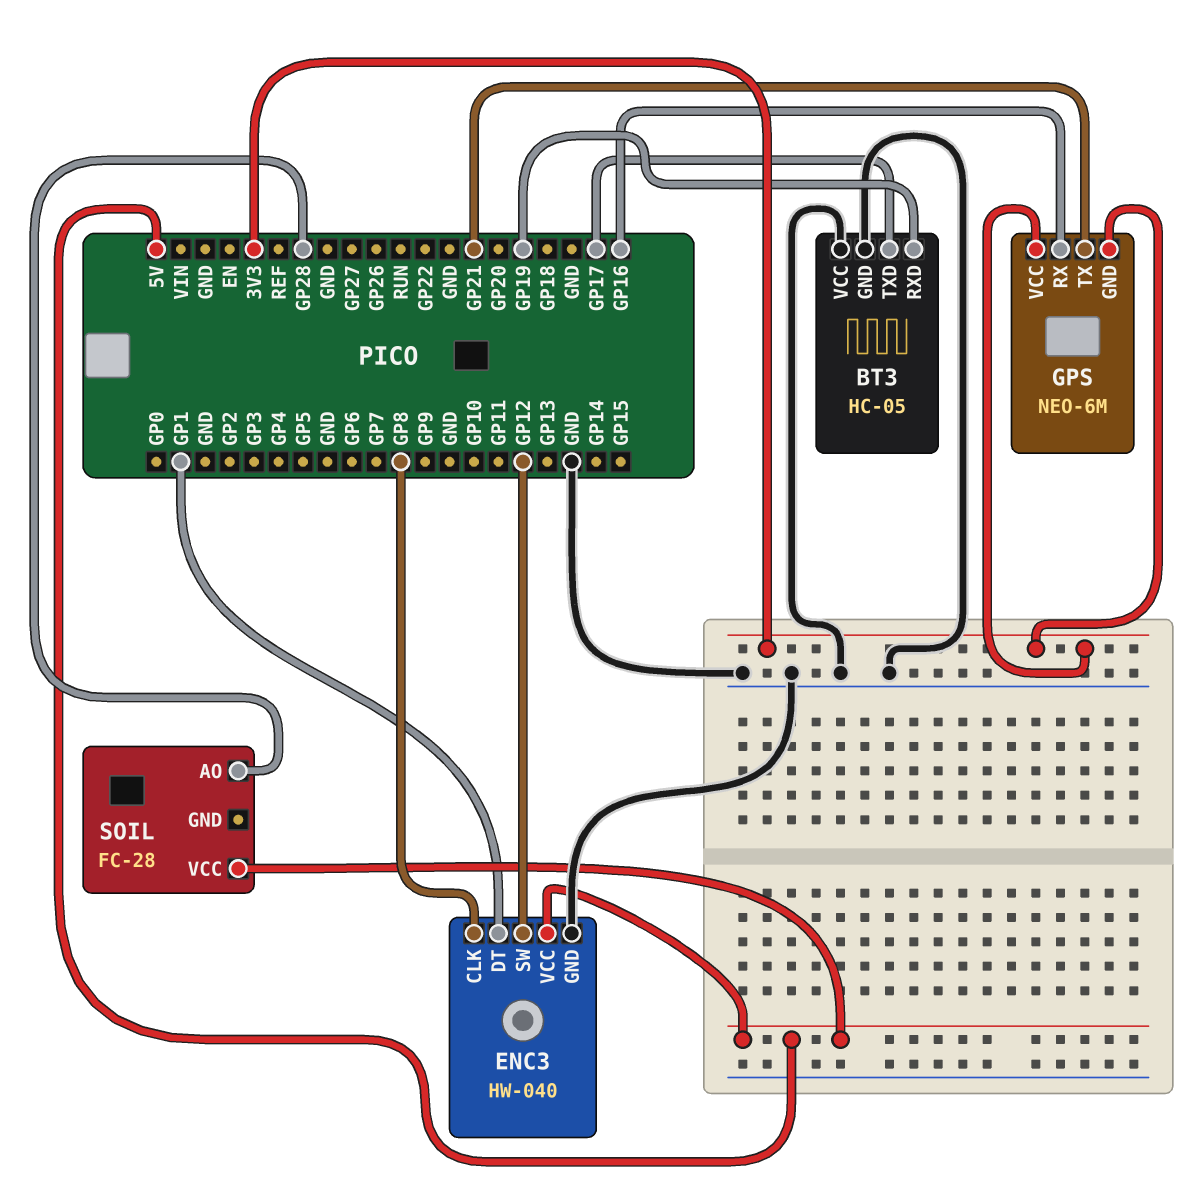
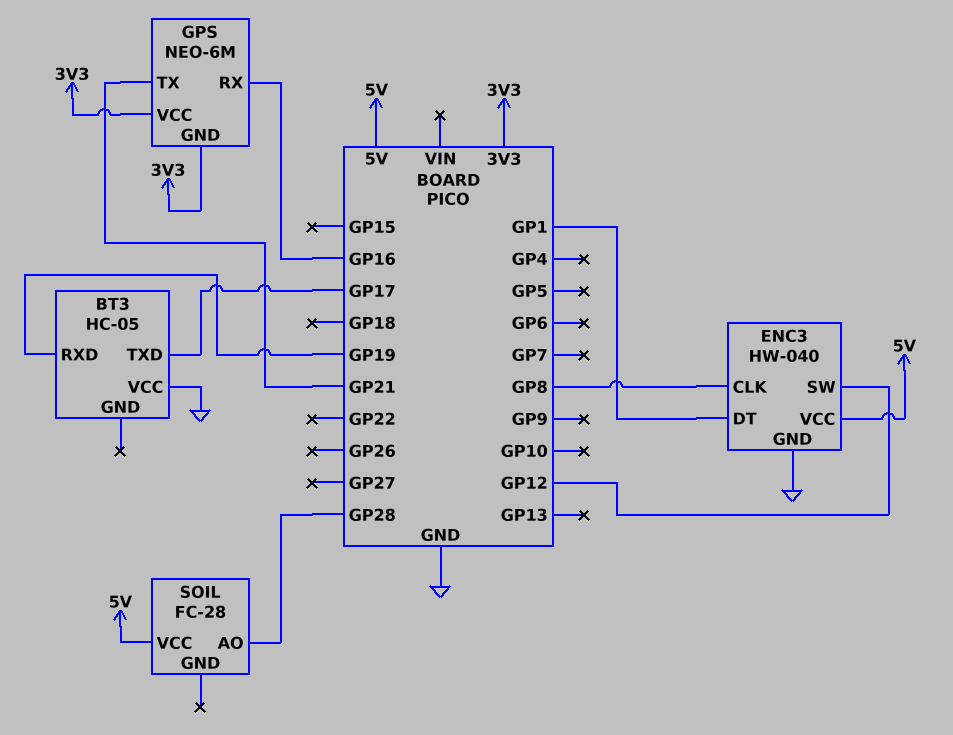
BT3 pin GND: GND -> none

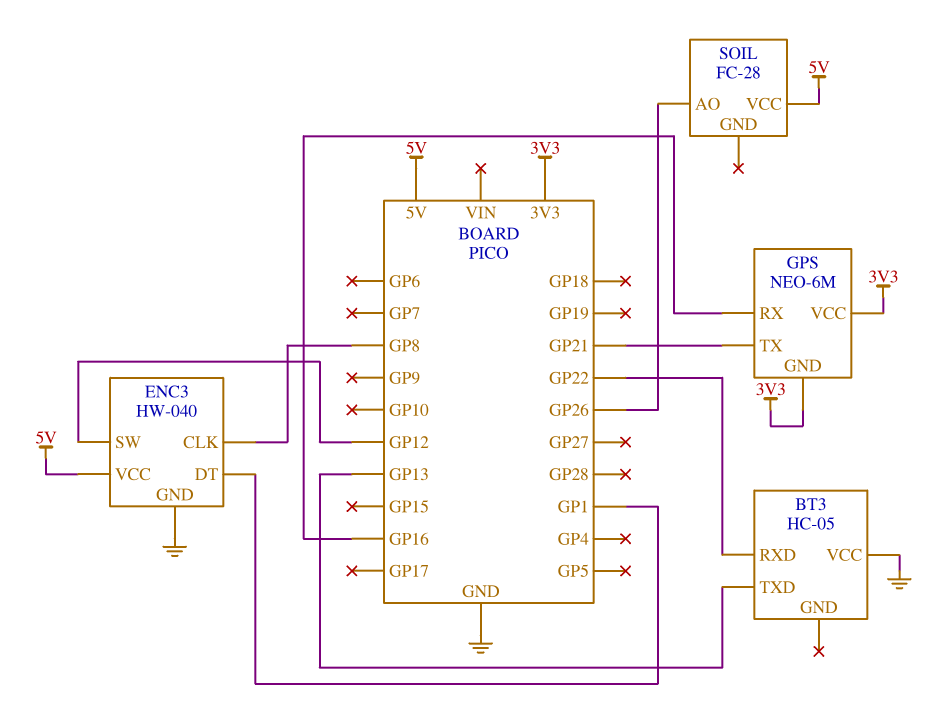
BT3 pin RXD: GP19 -> GP22
BT3 pin TXD: GP17 -> GP13
SOIL pin AO: GP28 -> GP26

